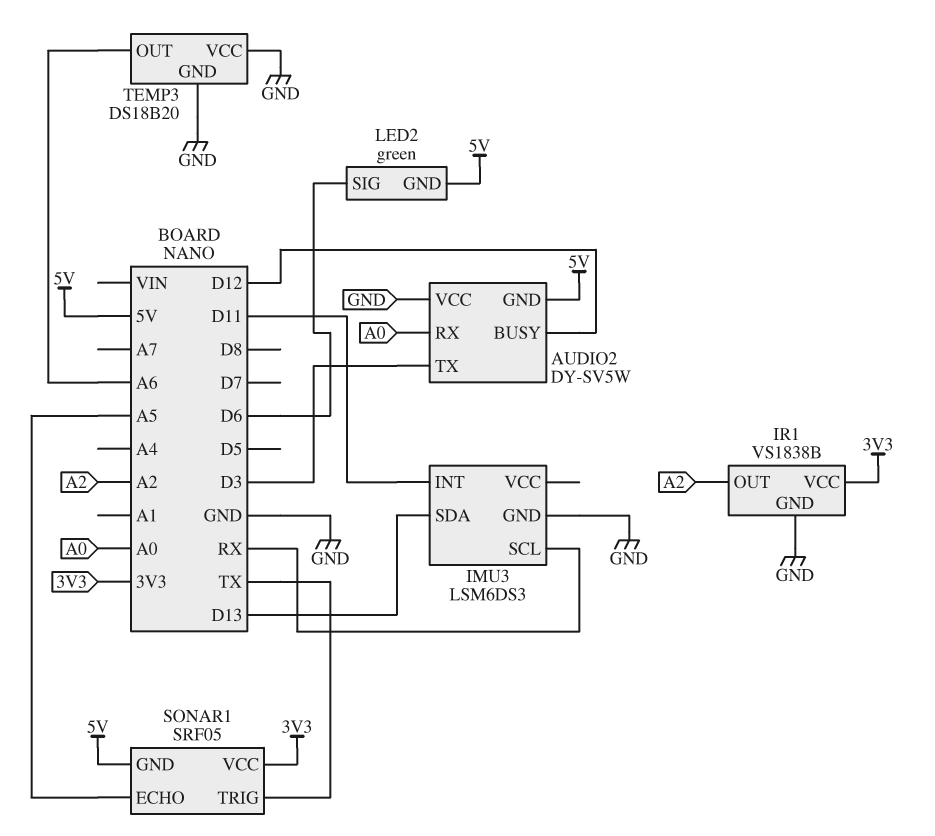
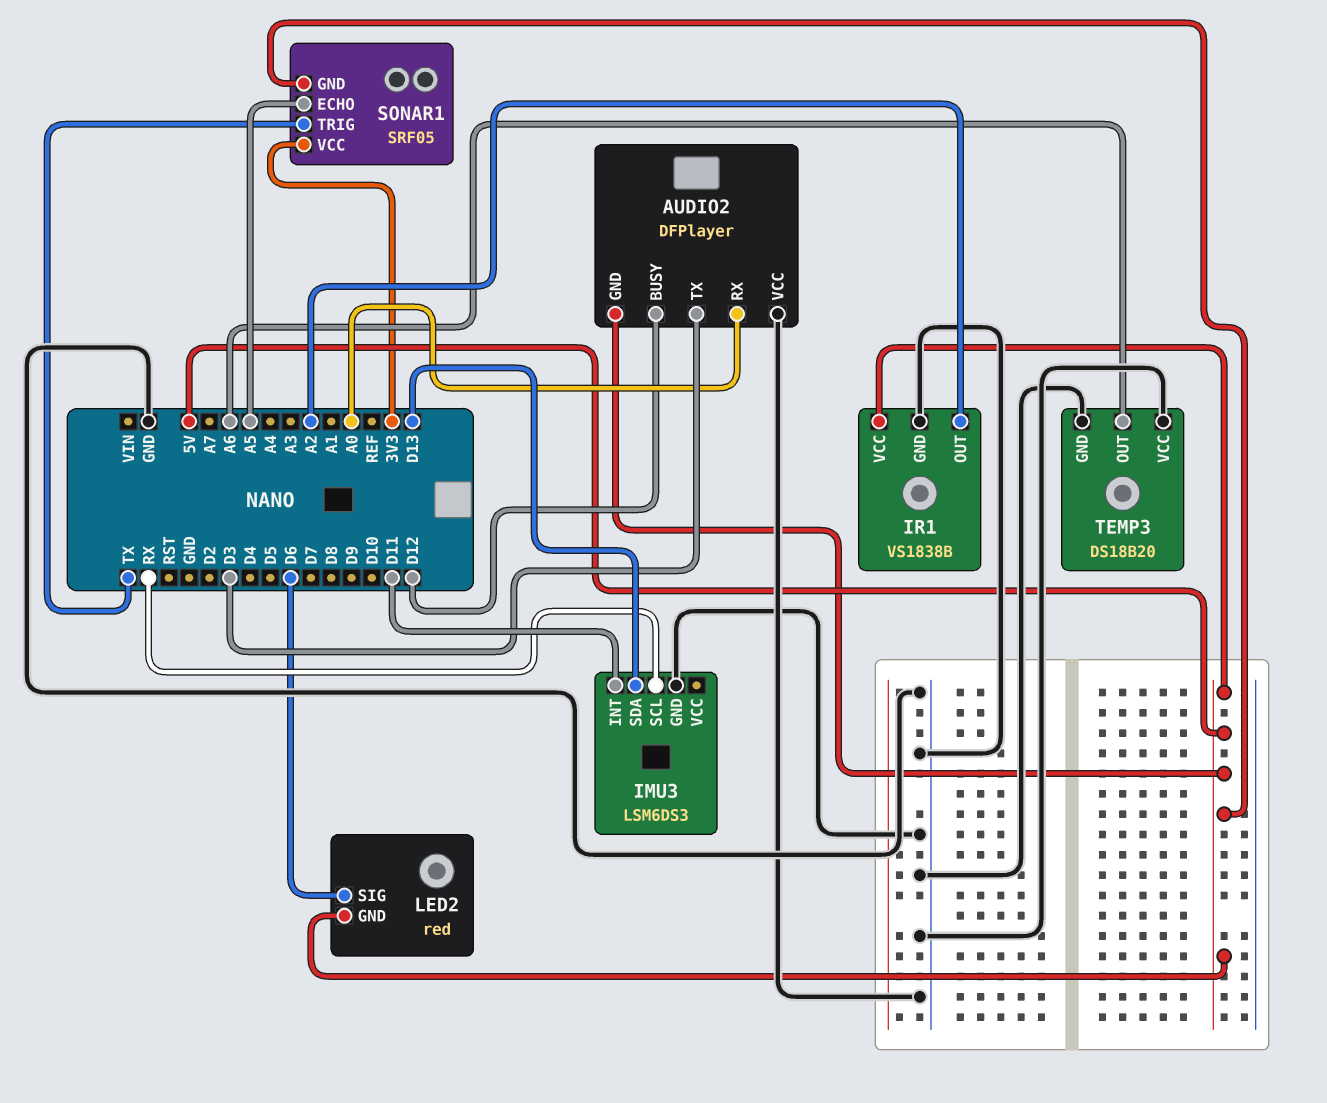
AUDIO2: DY-SV5W -> DFPlayer
IR1 pin VCC: 3V3 -> 5V
LED2: green -> red

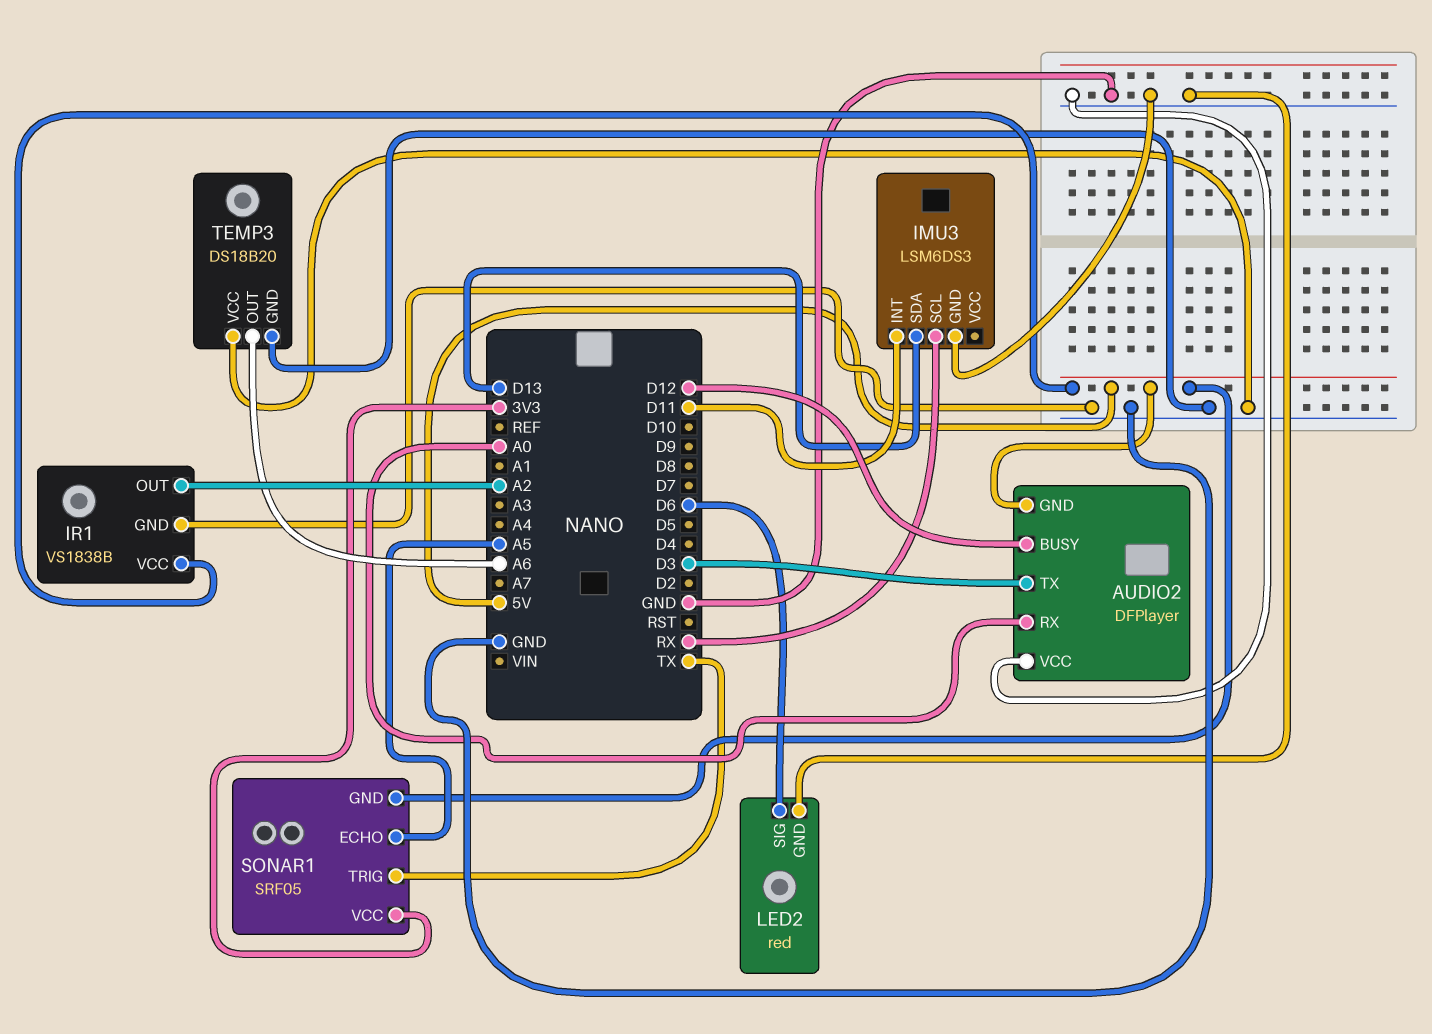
LED2 pin GND: 5V -> GND

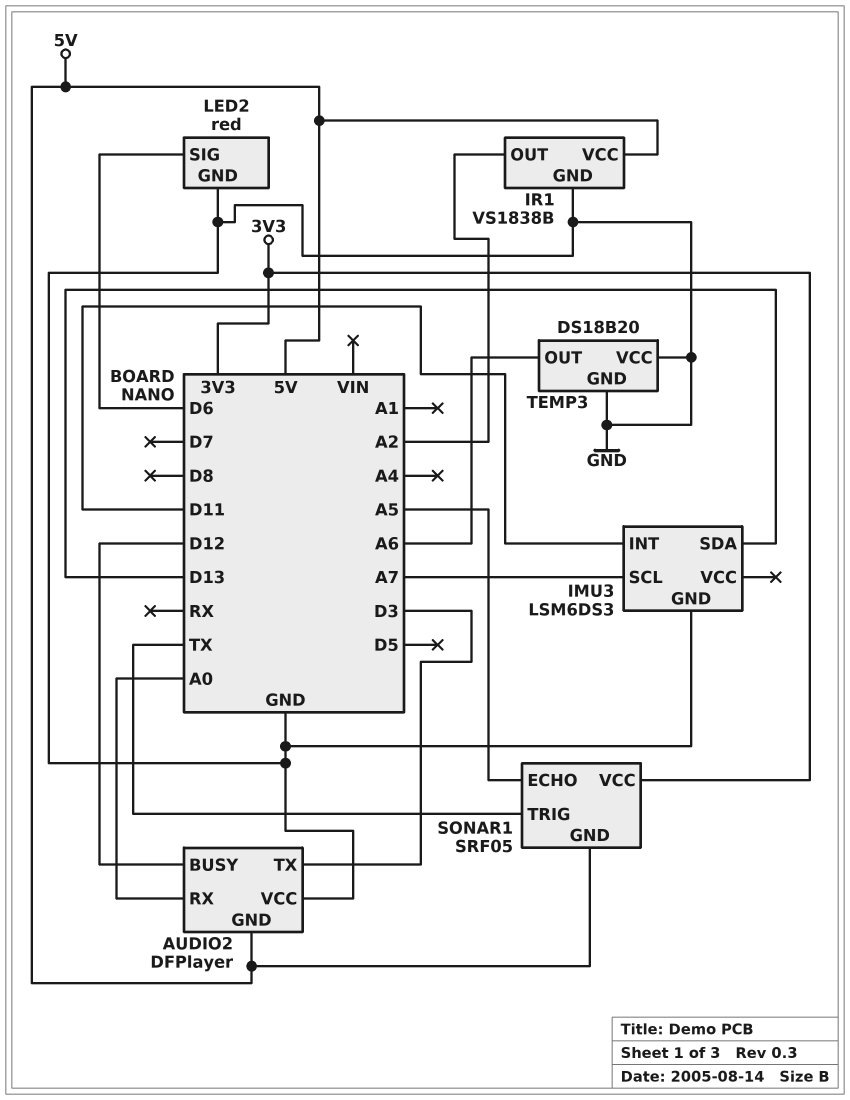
IMU3 pin SCL: RX -> A7

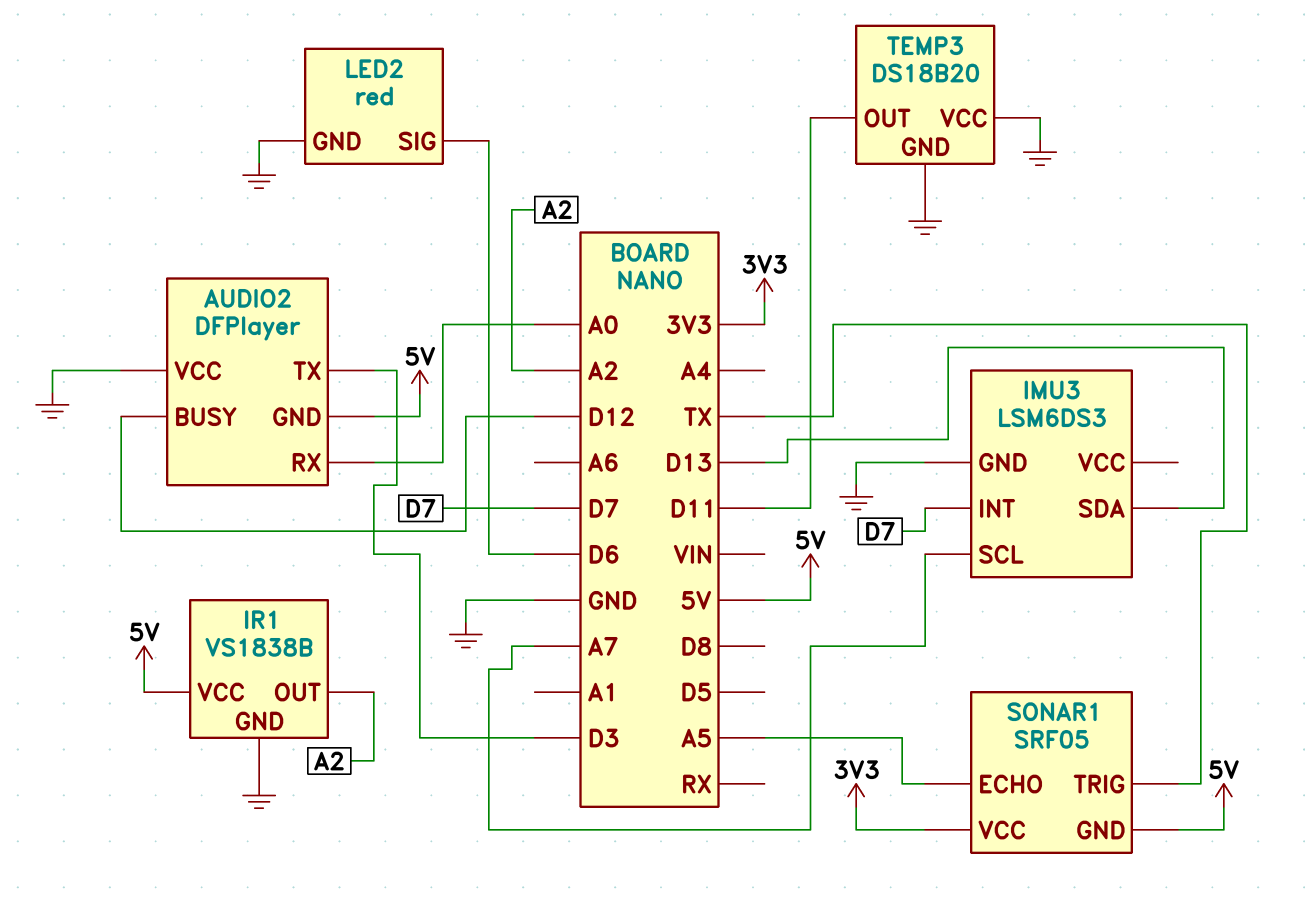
IMU3 pin INT: D11 -> D7
TEMP3 pin OUT: A6 -> D11

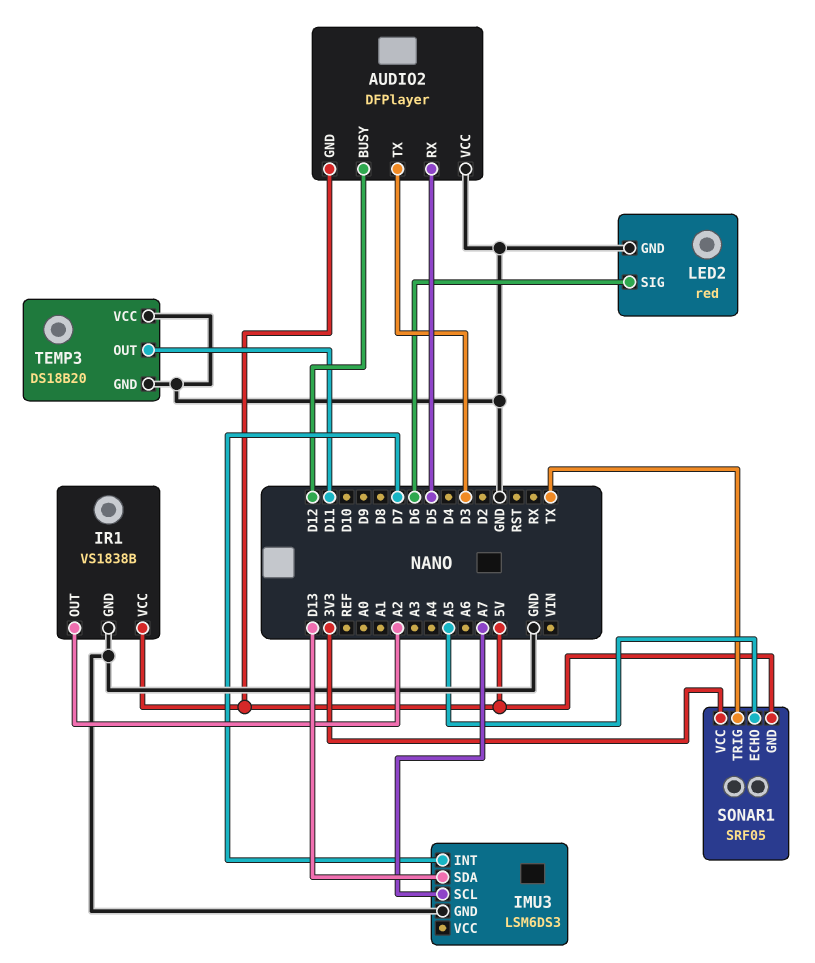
AUDIO2 pin RX: A0 -> D5

